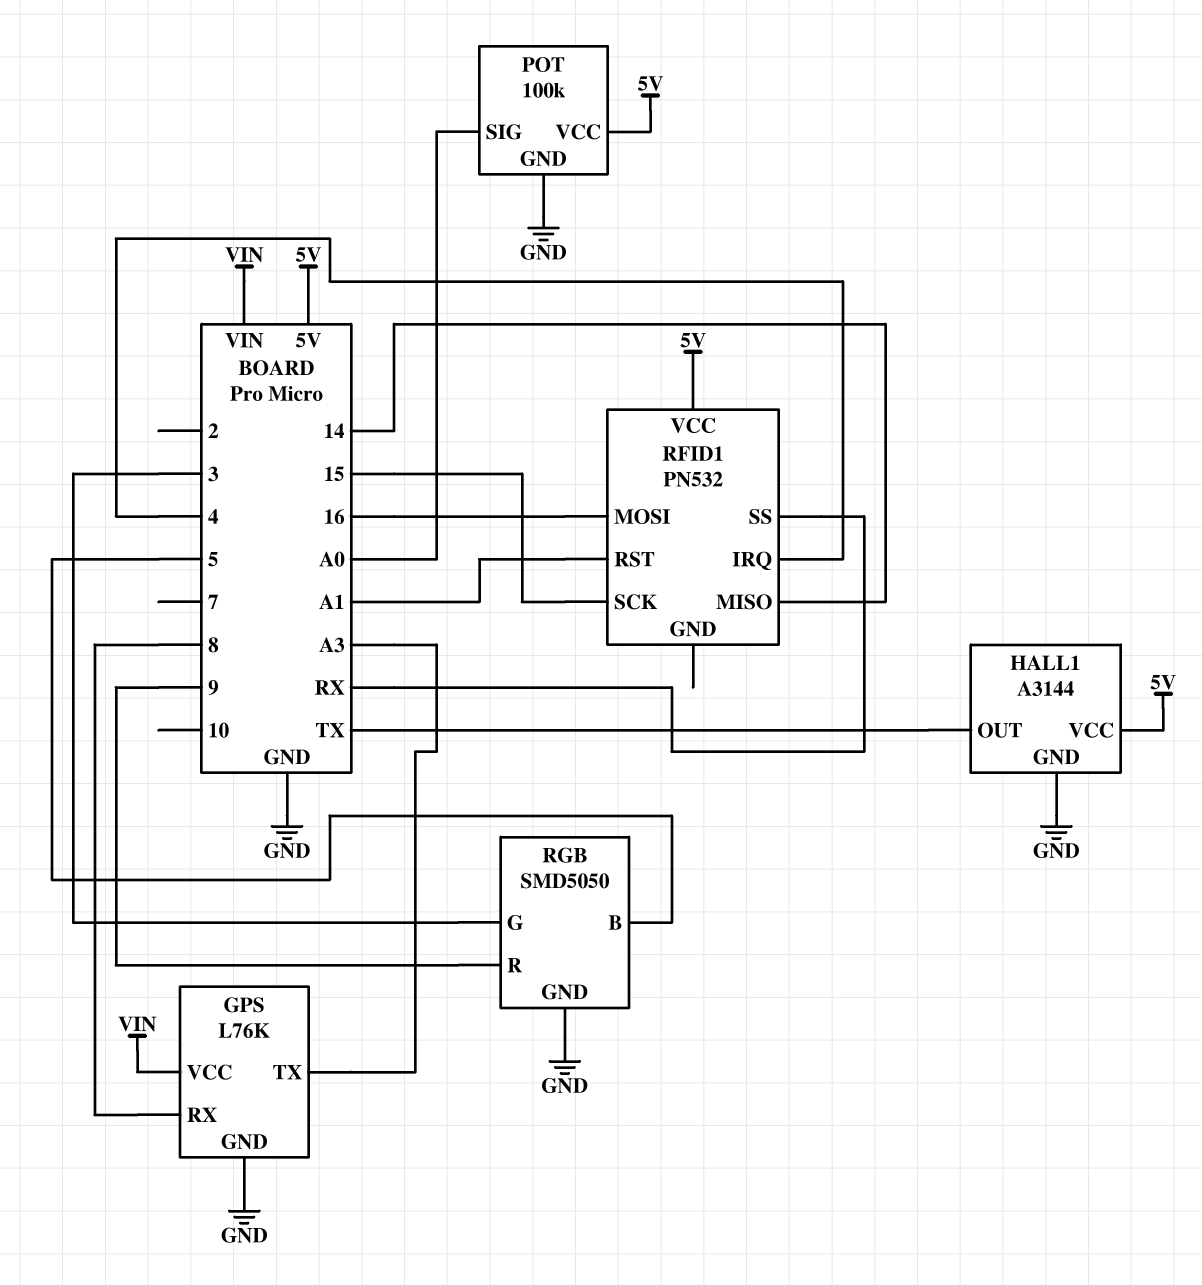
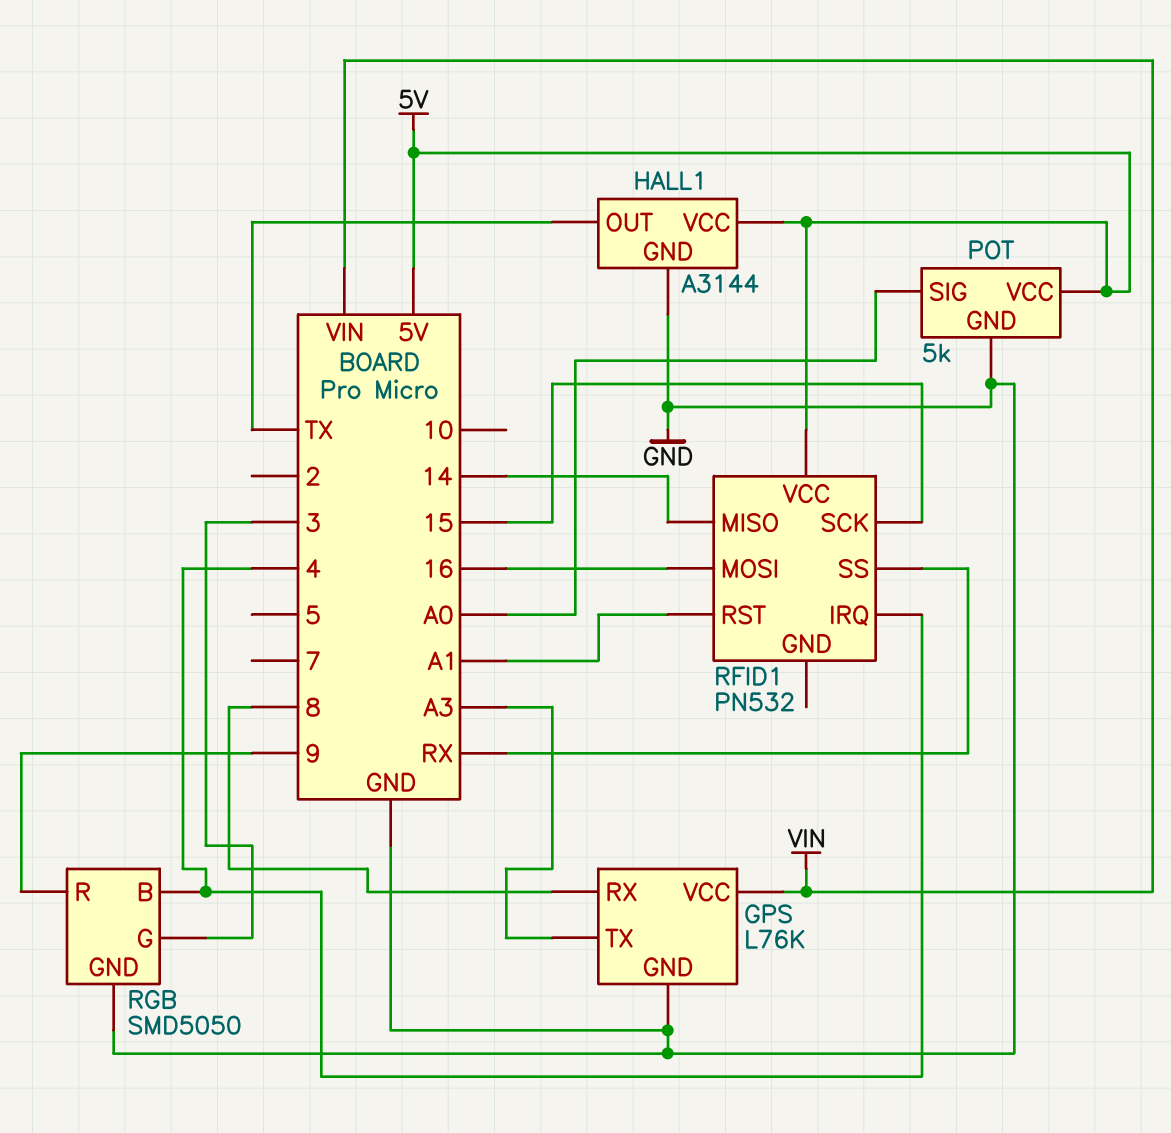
POT: 100k -> 5k
RGB pin B: 5 -> 4

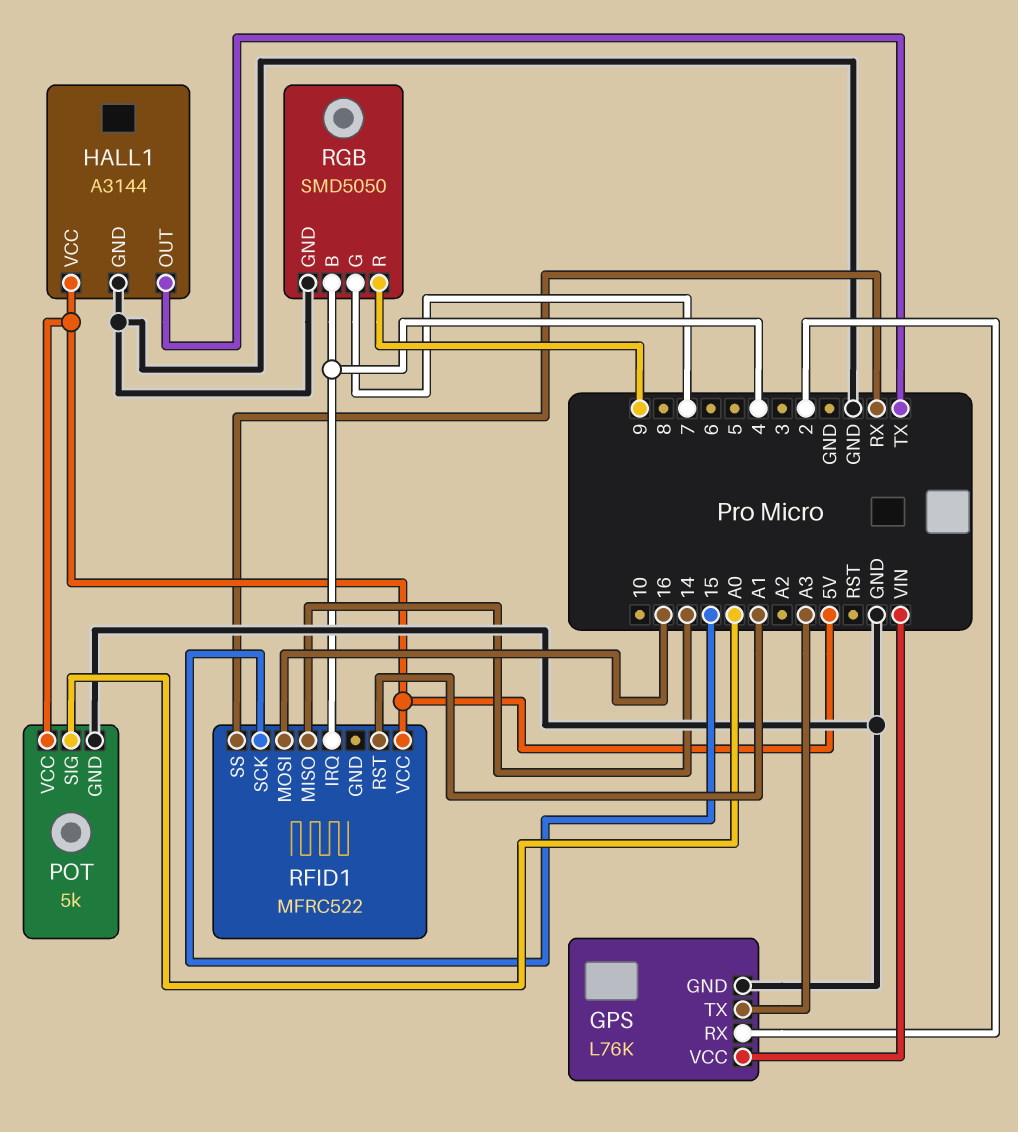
GPS pin RX: 8 -> 2
RFID1: PN532 -> MFRC522
RGB pin G: 3 -> 7

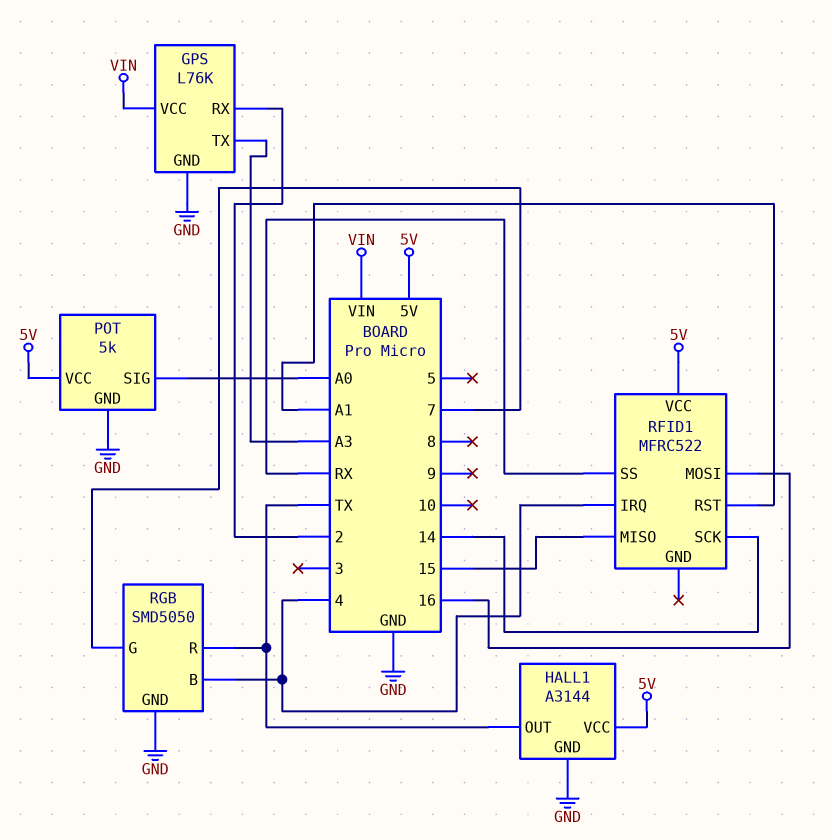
RFID1 pin MISO: 14 -> 15
RFID1 pin SCK: 15 -> 14
RGB pin R: 9 -> TX

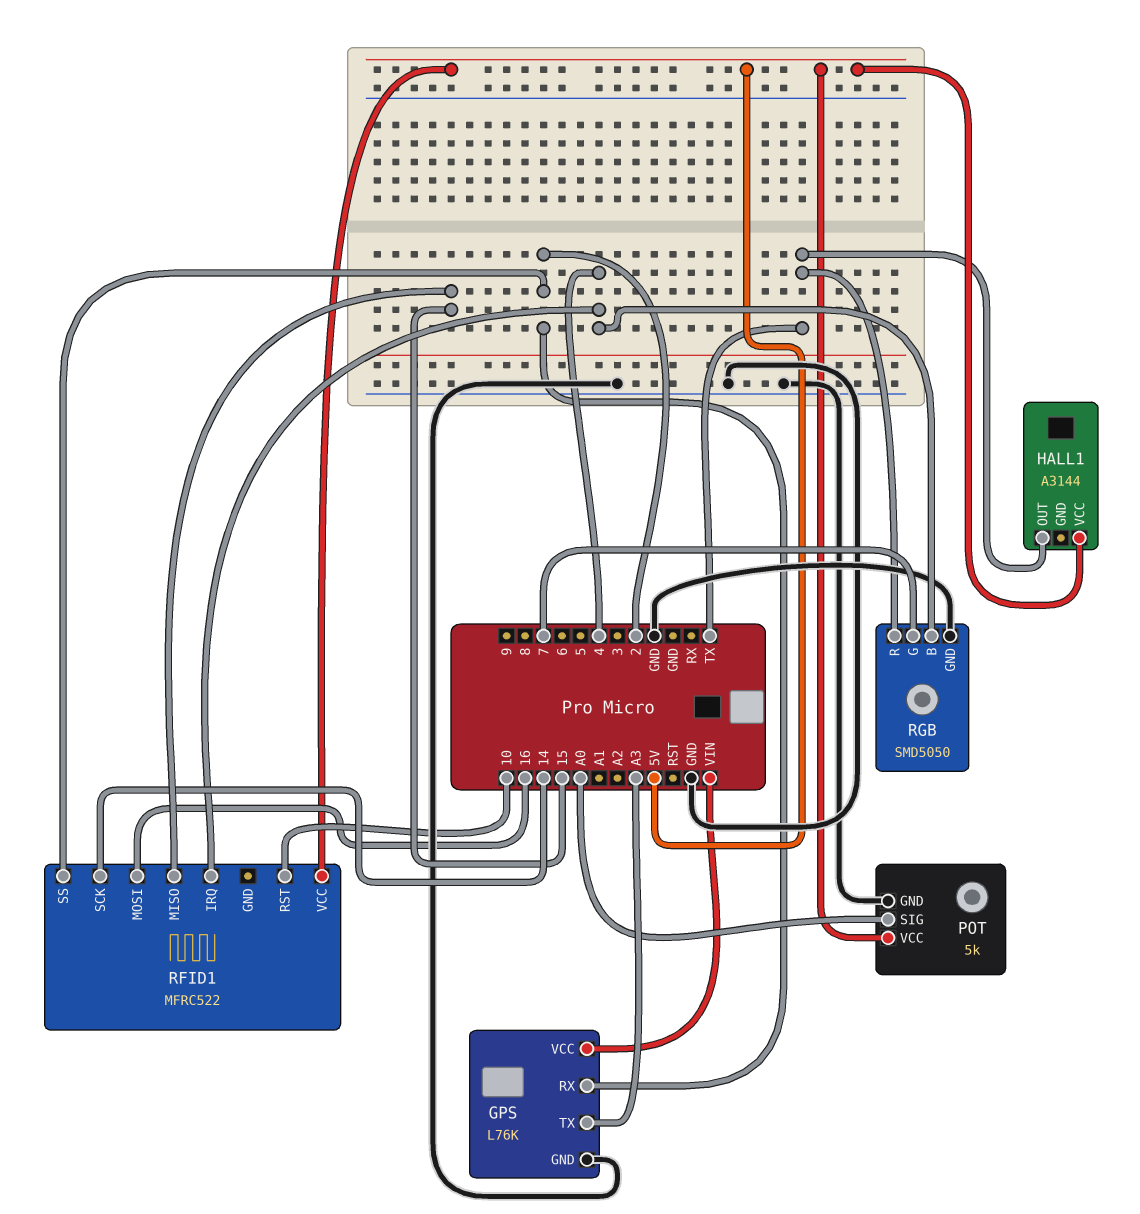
HALL1 pin GND: GND -> none
RFID1 pin RST: A1 -> 10
RFID1 pin SS: RX -> 2

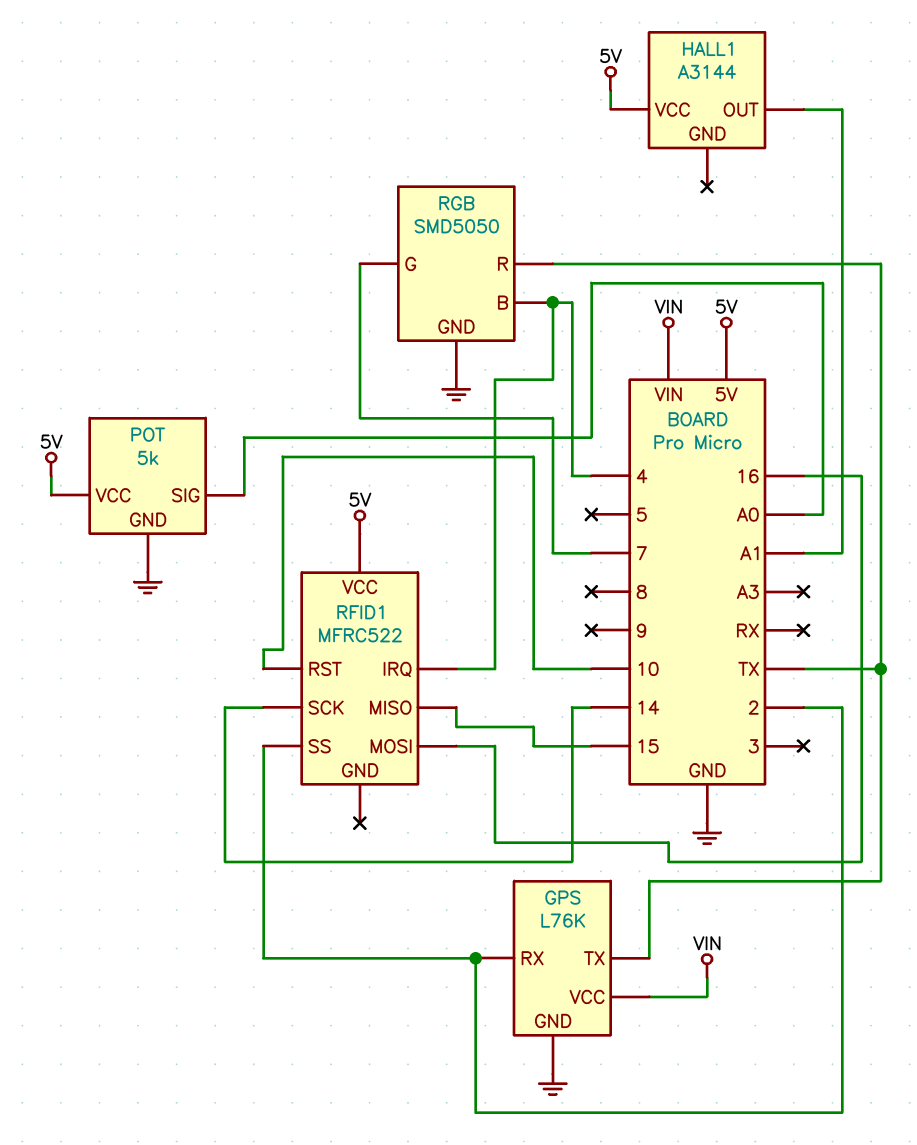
GPS pin TX: A3 -> TX
HALL1 pin OUT: TX -> A1

